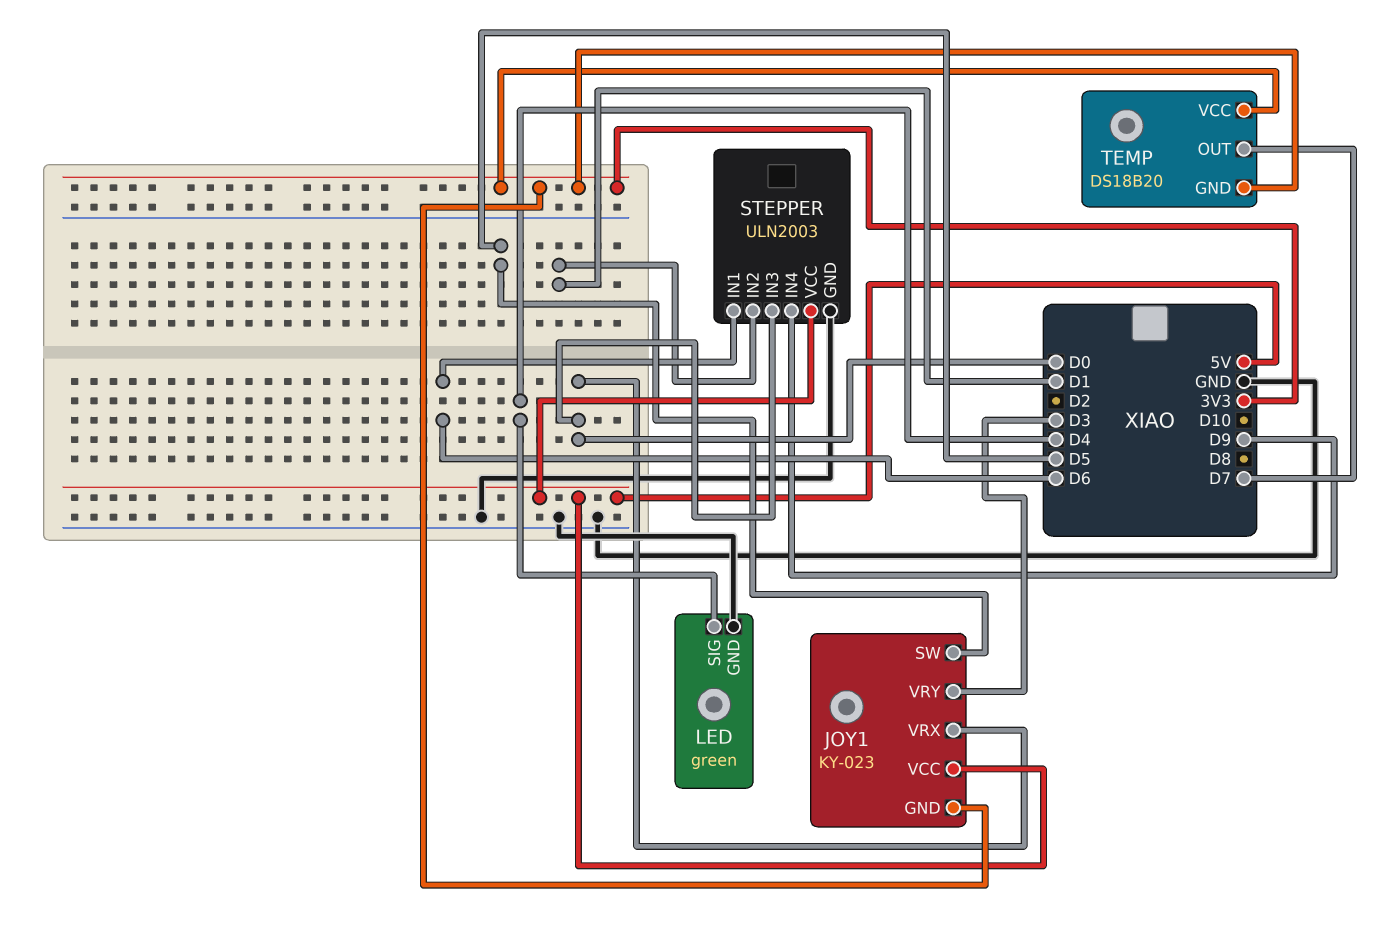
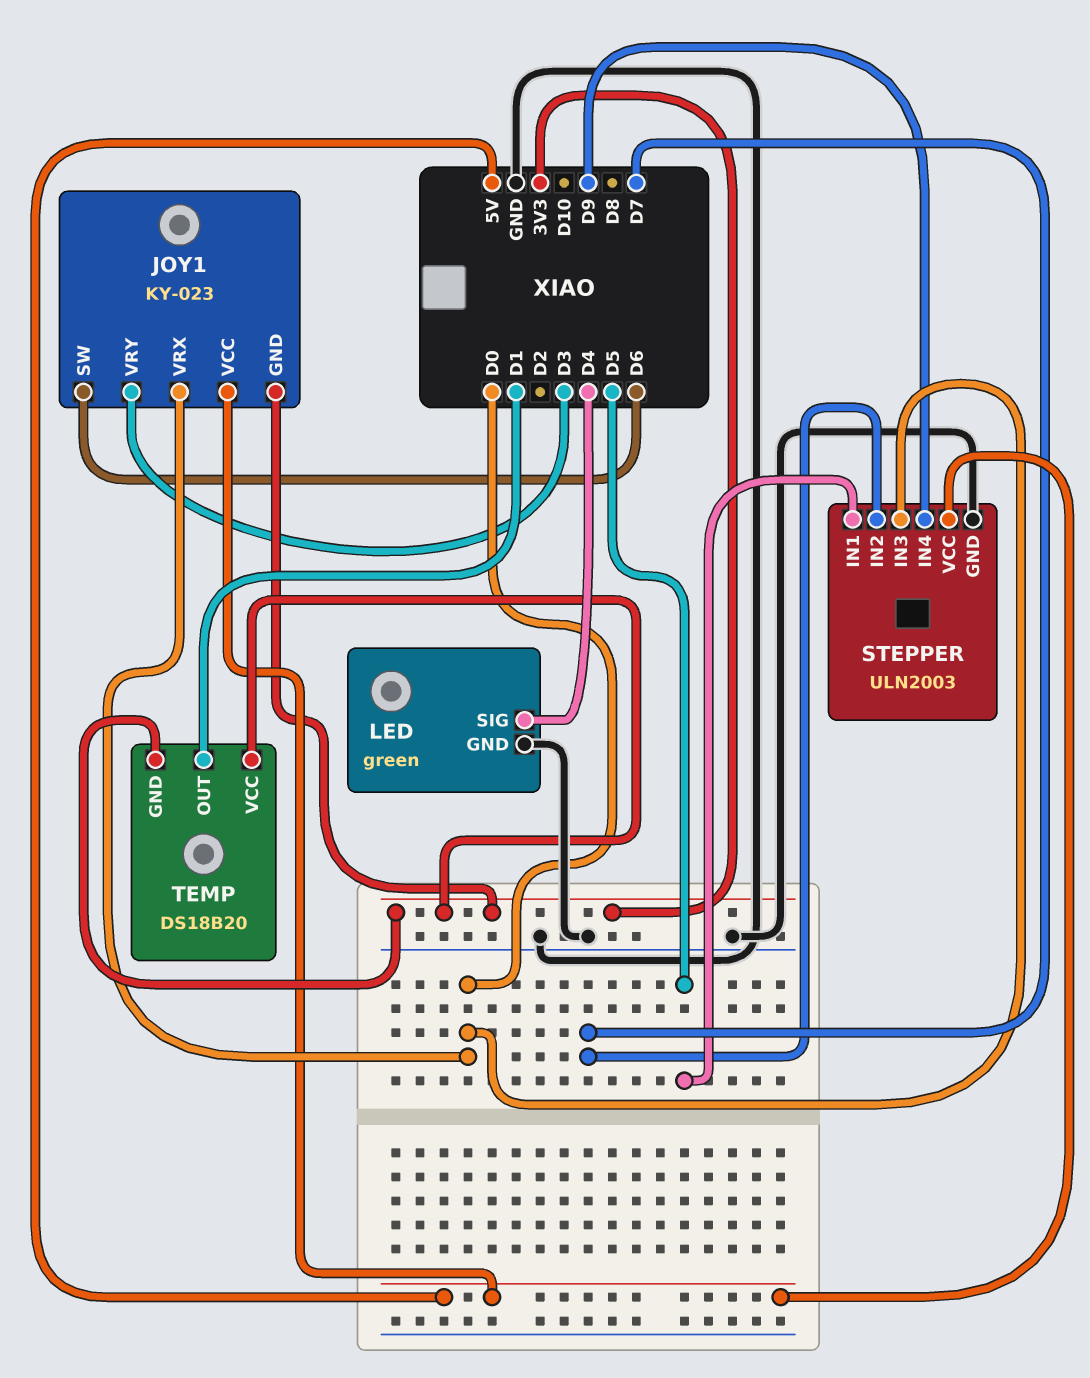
JOY1 pin SW: D5 -> D6
STEPPER pin IN1: D6 -> D5
STEPPER pin IN2: D1 -> D7
TEMP pin OUT: D7 -> D1

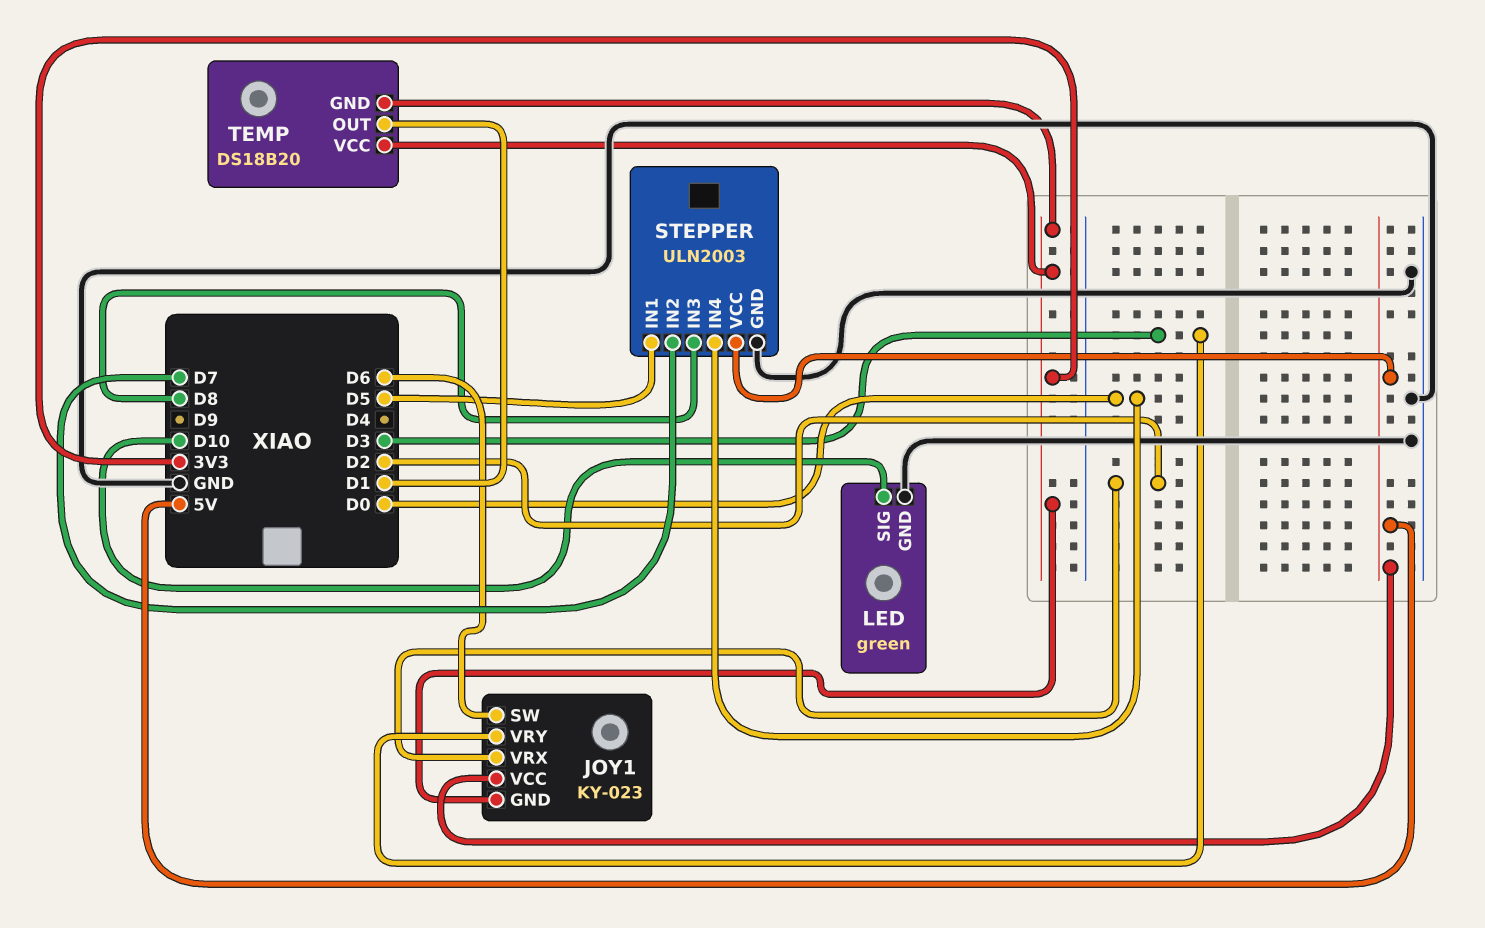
JOY1 pin VRX: D0 -> D2
LED pin SIG: D4 -> D10
STEPPER pin IN3: D0 -> D8
STEPPER pin IN4: D9 -> D0

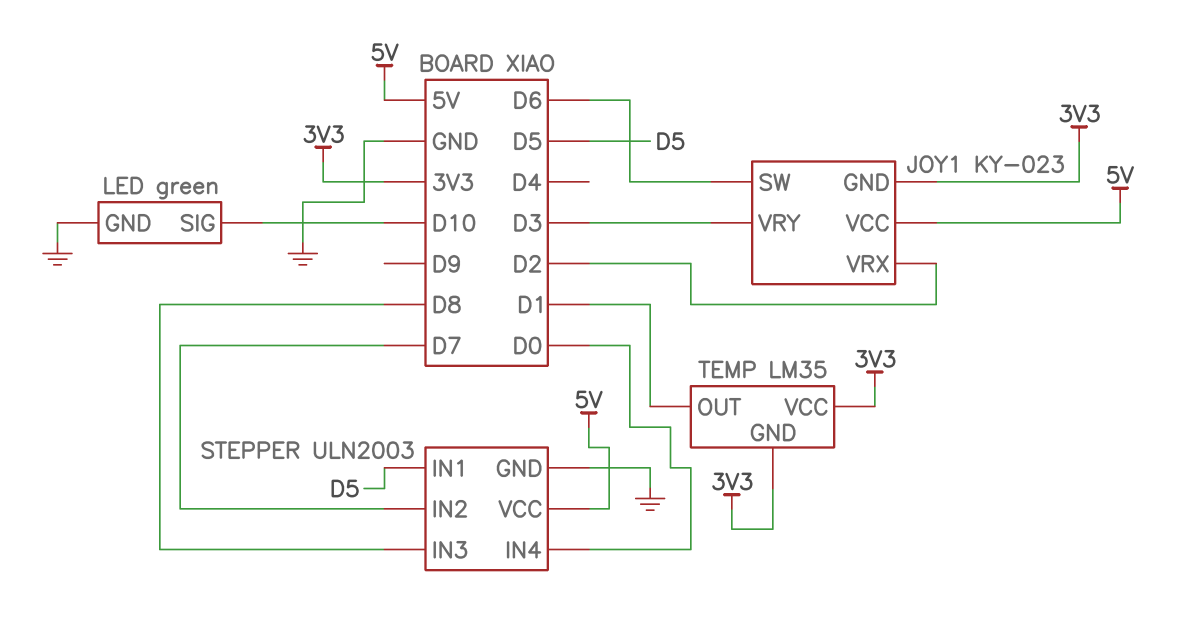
TEMP: DS18B20 -> LM35

